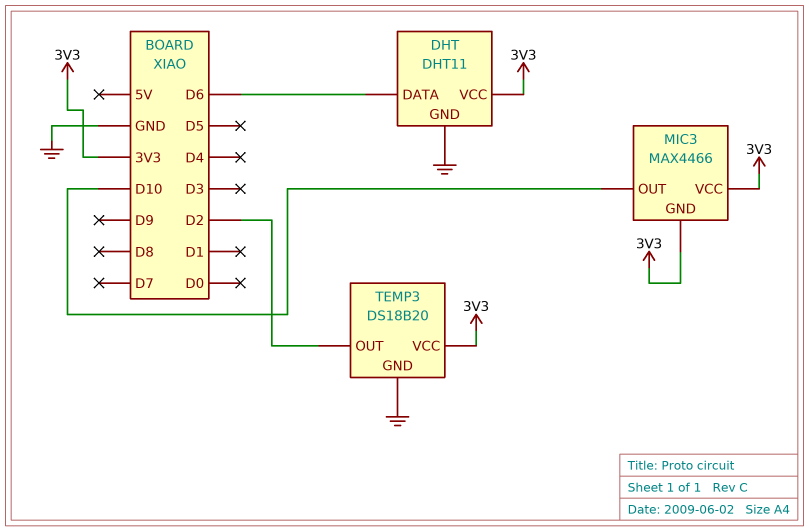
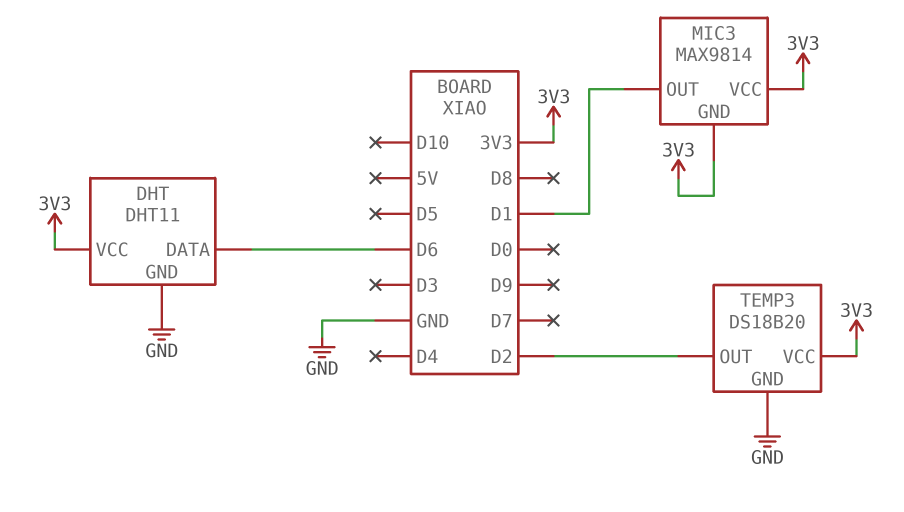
MIC3: MAX4466 -> MAX9814
MIC3 pin OUT: D10 -> D1

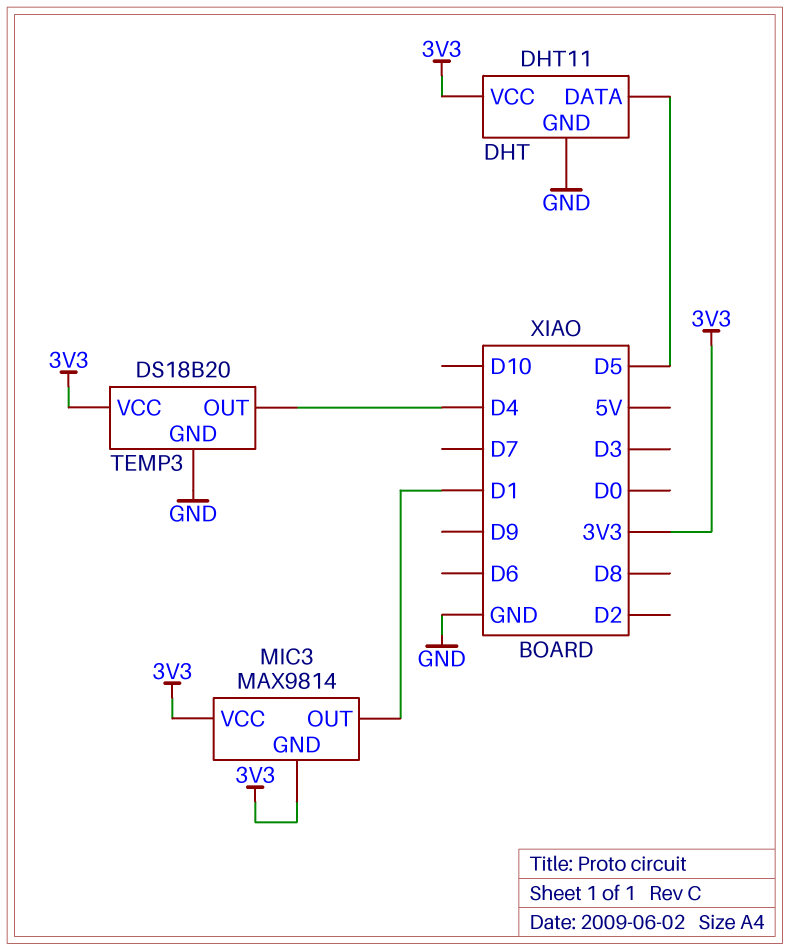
DHT pin DATA: D6 -> D5
TEMP3 pin OUT: D2 -> D4

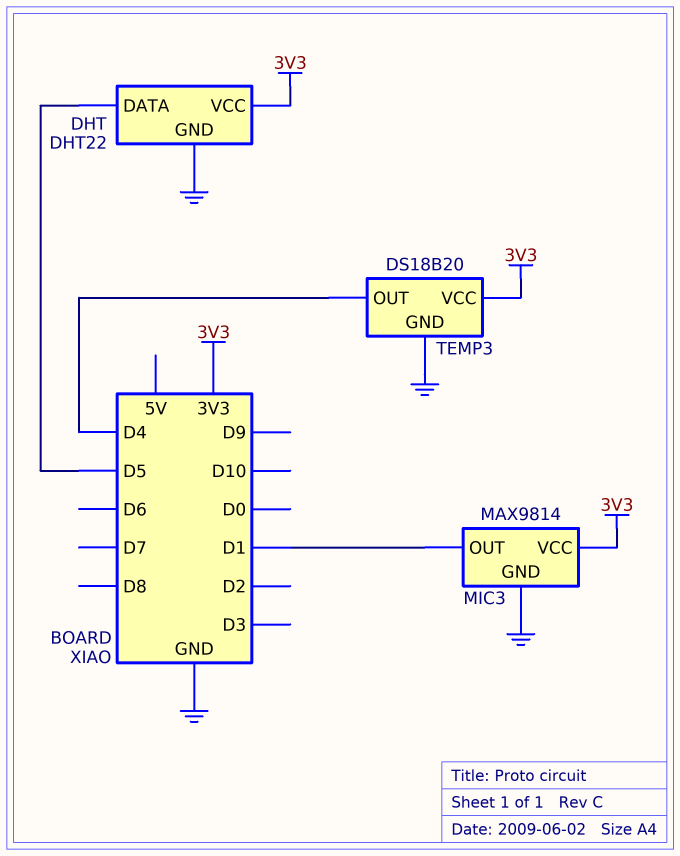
DHT: DHT11 -> DHT22
MIC3 pin GND: 3V3 -> GND

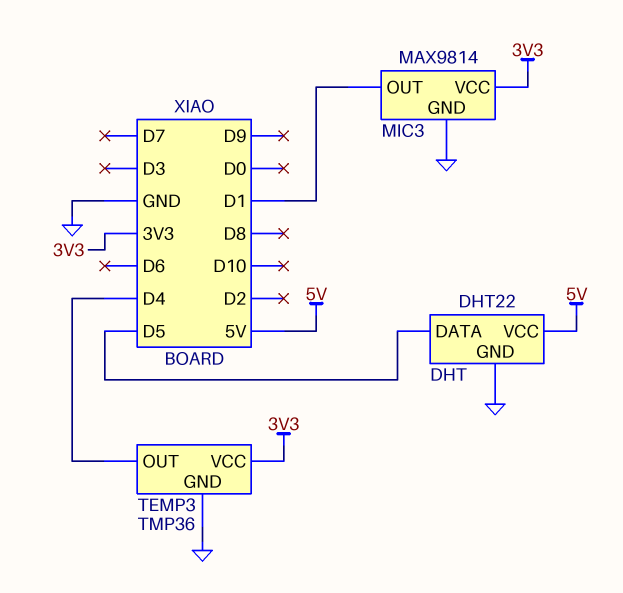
DHT pin VCC: 3V3 -> 5V
TEMP3: DS18B20 -> TMP36

